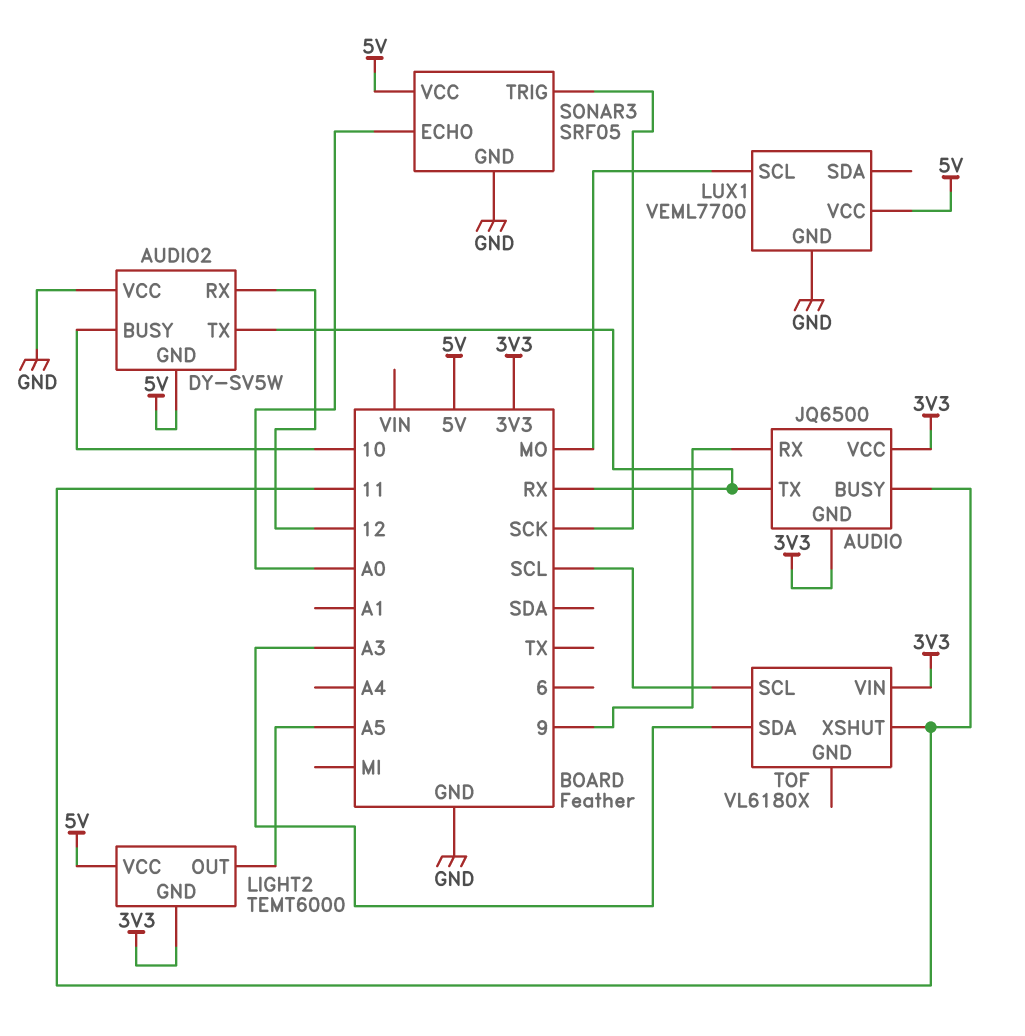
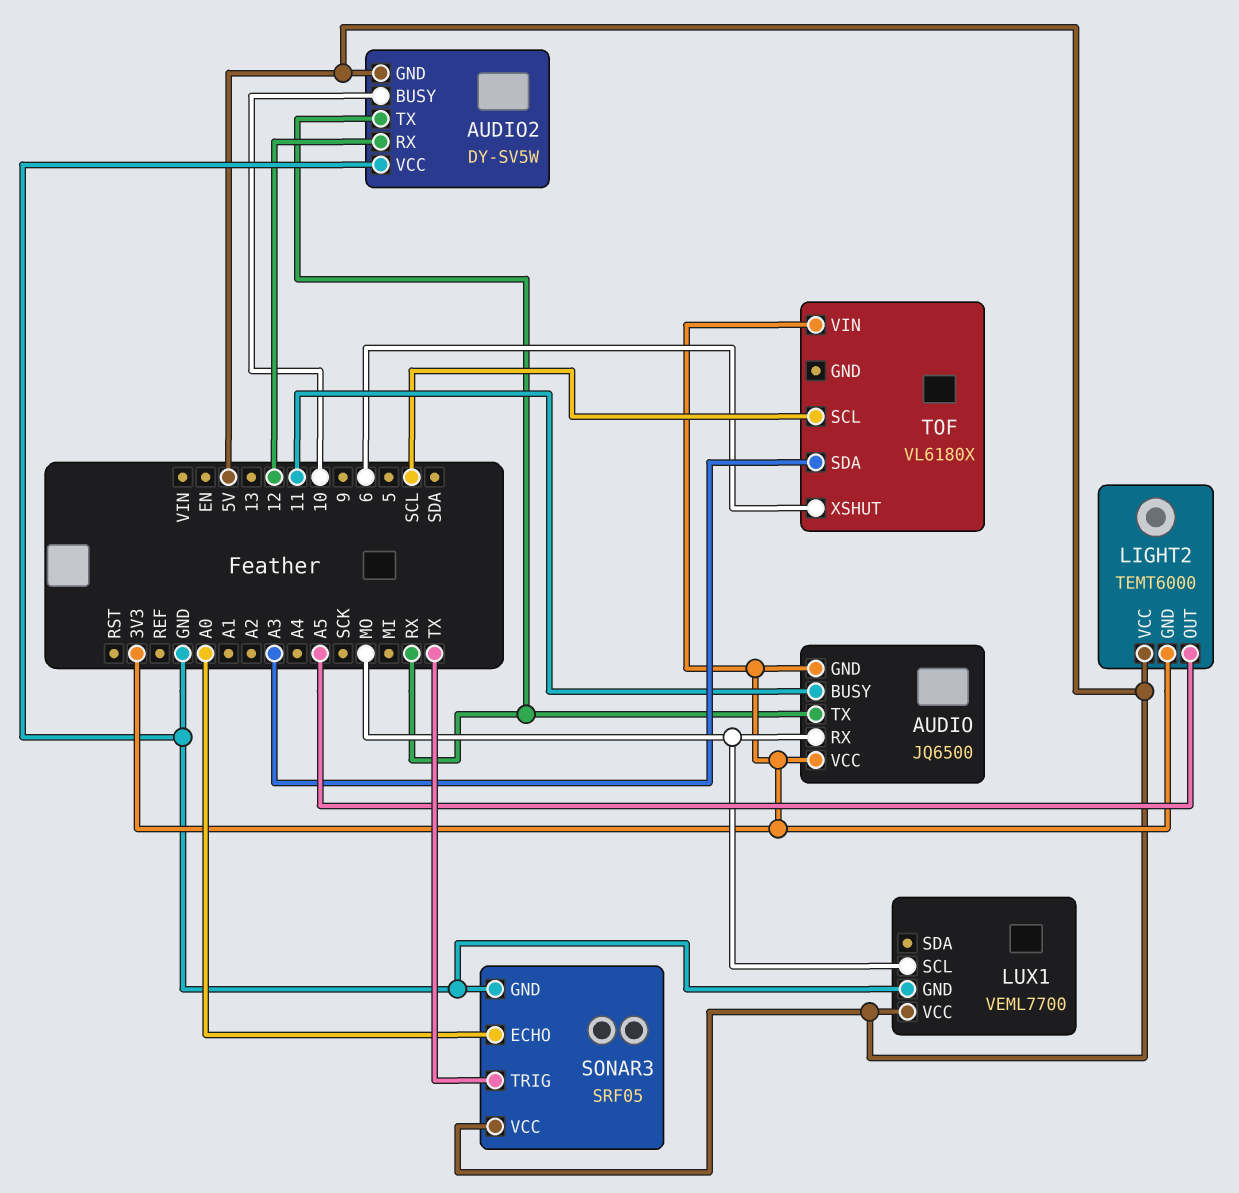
AUDIO pin RX: 9 -> MO
SONAR3 pin TRIG: SCK -> TX
TOF pin XSHUT: 11 -> 6

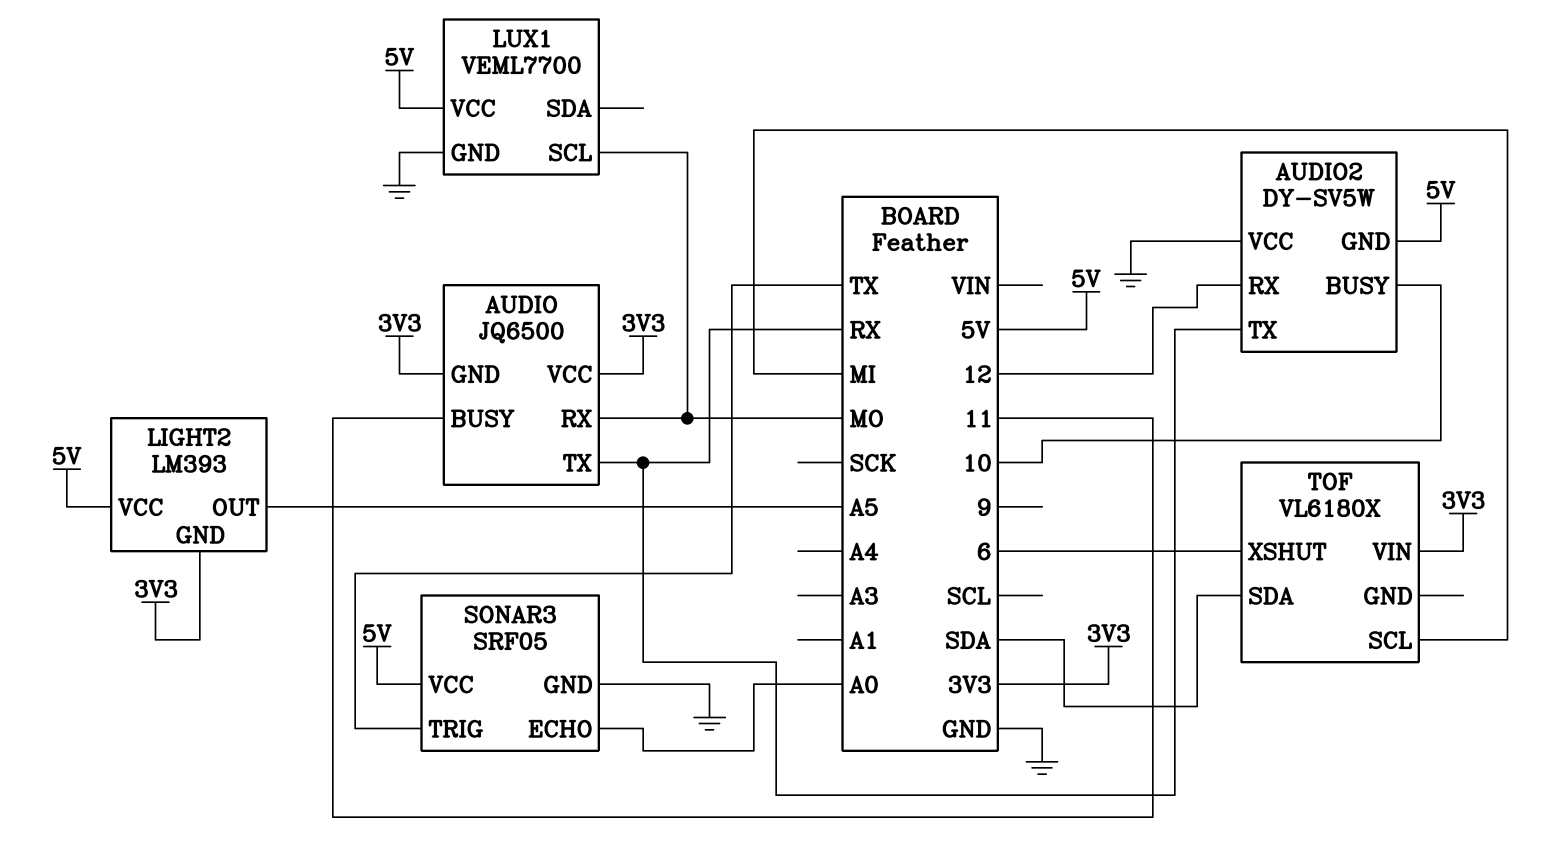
LIGHT2: TEMT6000 -> LM393
TOF pin SCL: SCL -> MI
TOF pin SDA: A3 -> SDA

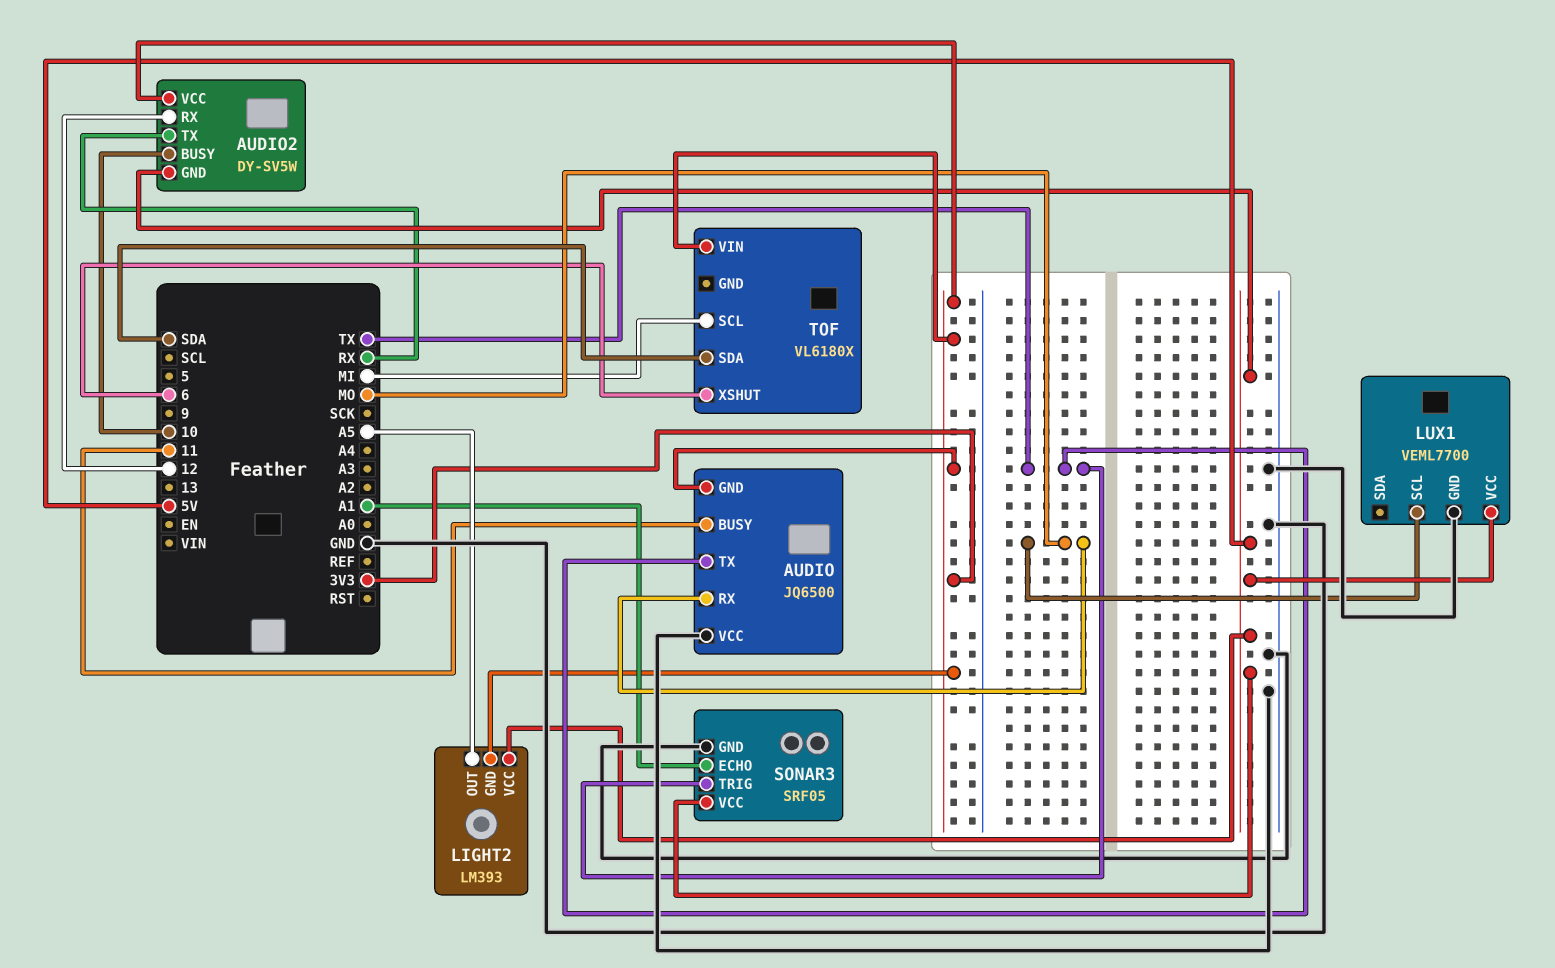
AUDIO pin TX: RX -> TX
AUDIO pin VCC: 3V3 -> GND
AUDIO2 pin VCC: GND -> 3V3
SONAR3 pin ECHO: A0 -> A1

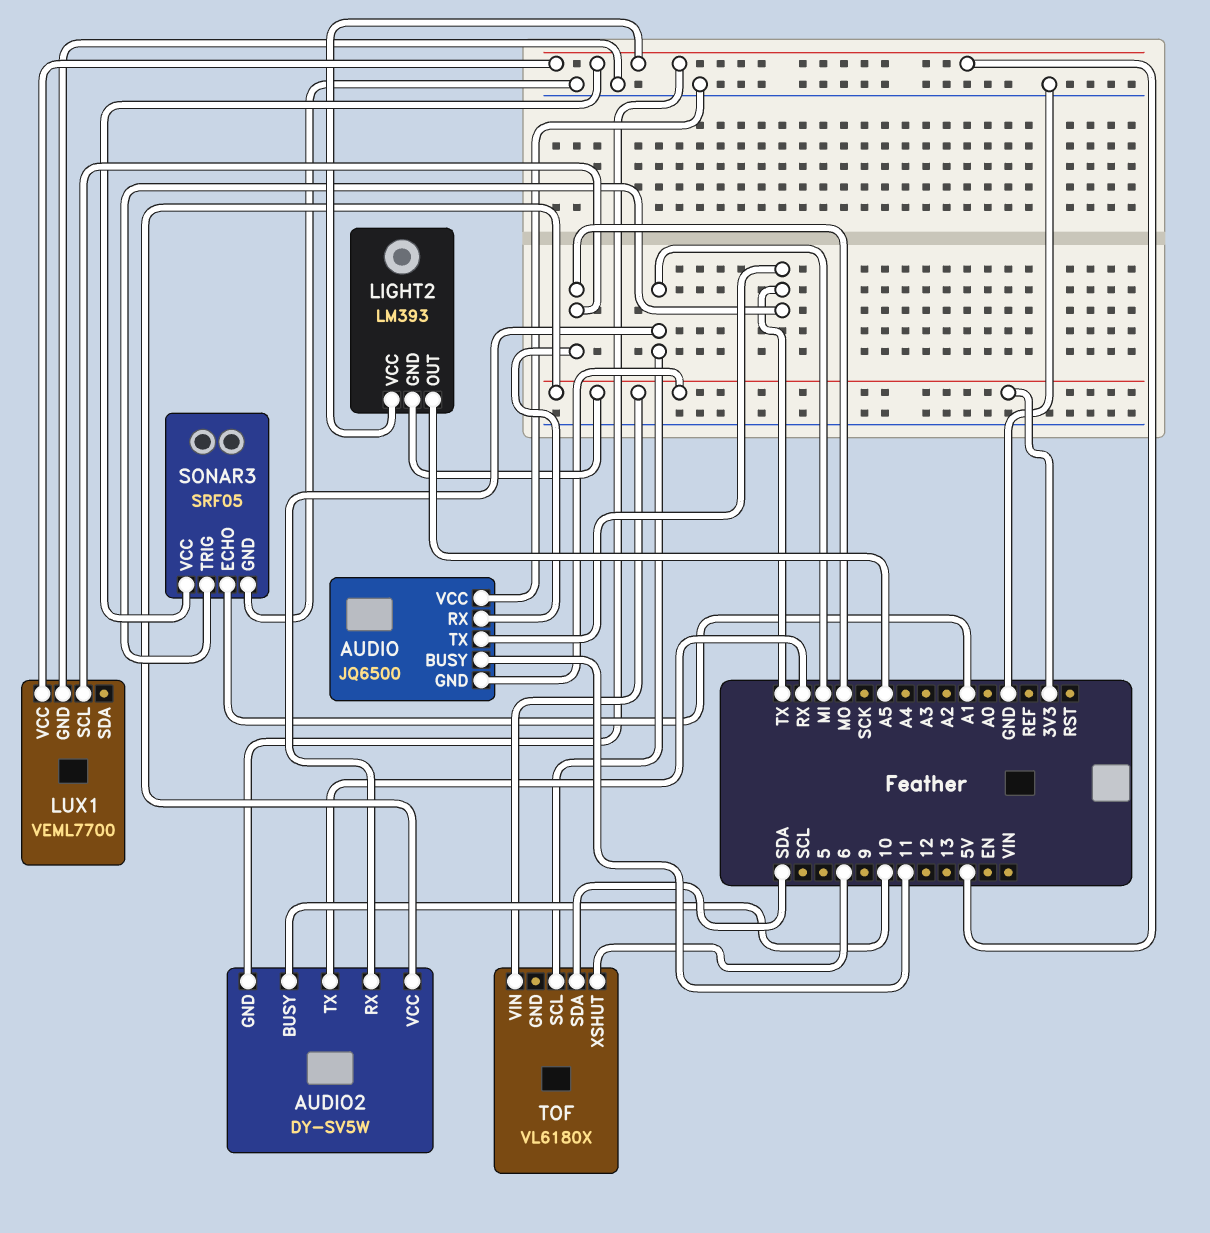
AUDIO2 pin RX: 12 -> MI

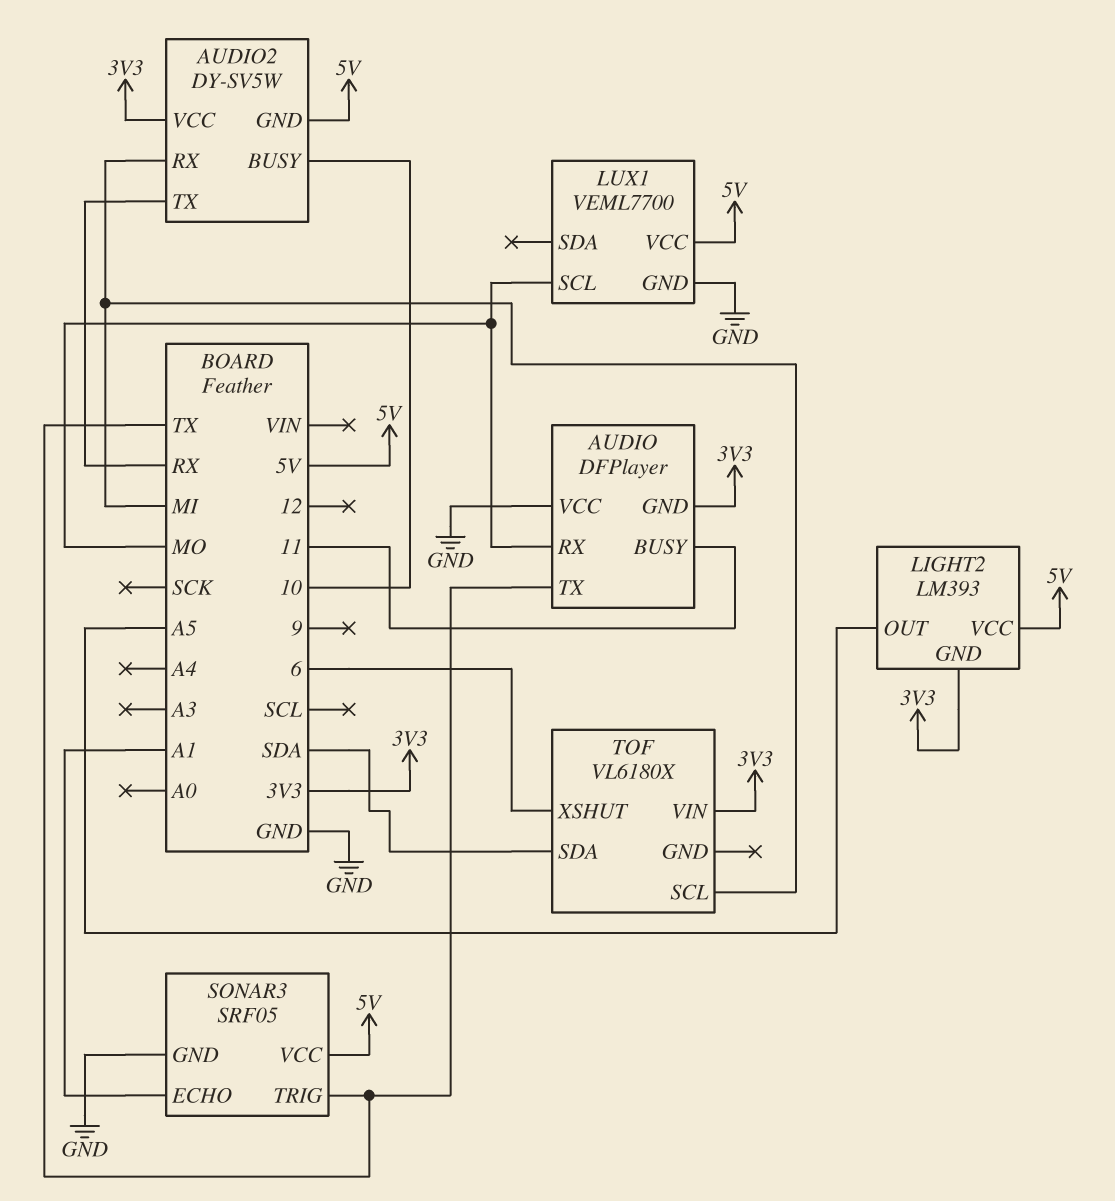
AUDIO: JQ6500 -> DFPlayer

